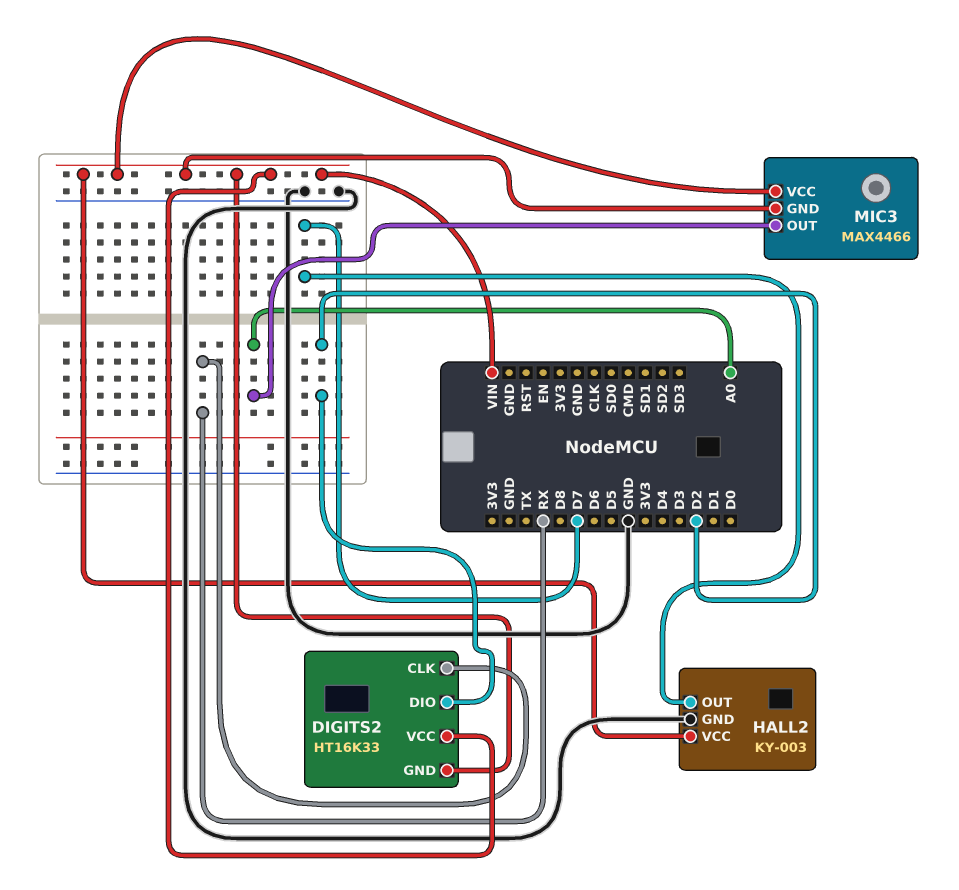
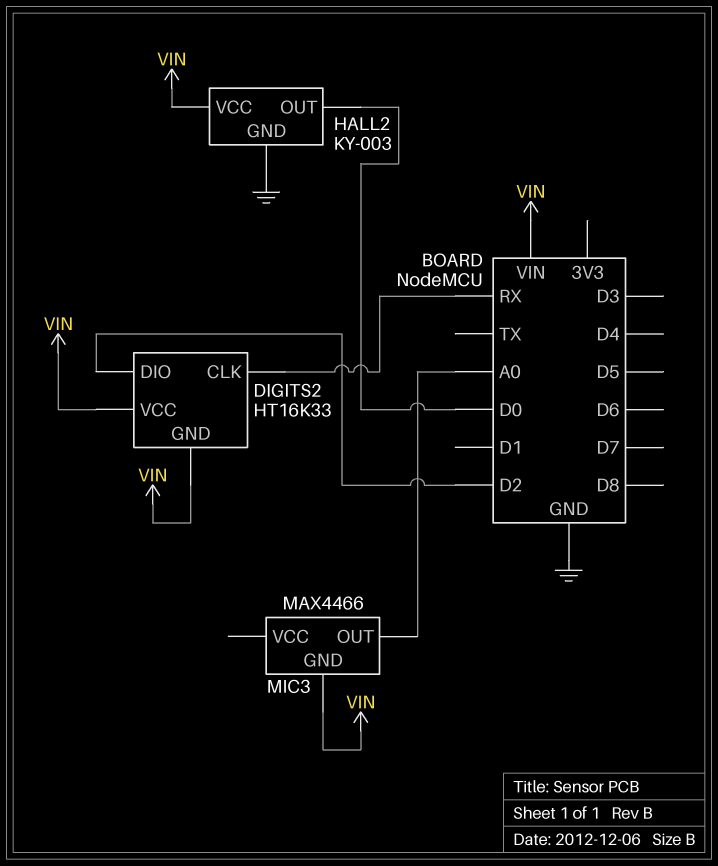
HALL2 pin OUT: D7 -> D0
MIC3 pin VCC: VIN -> none

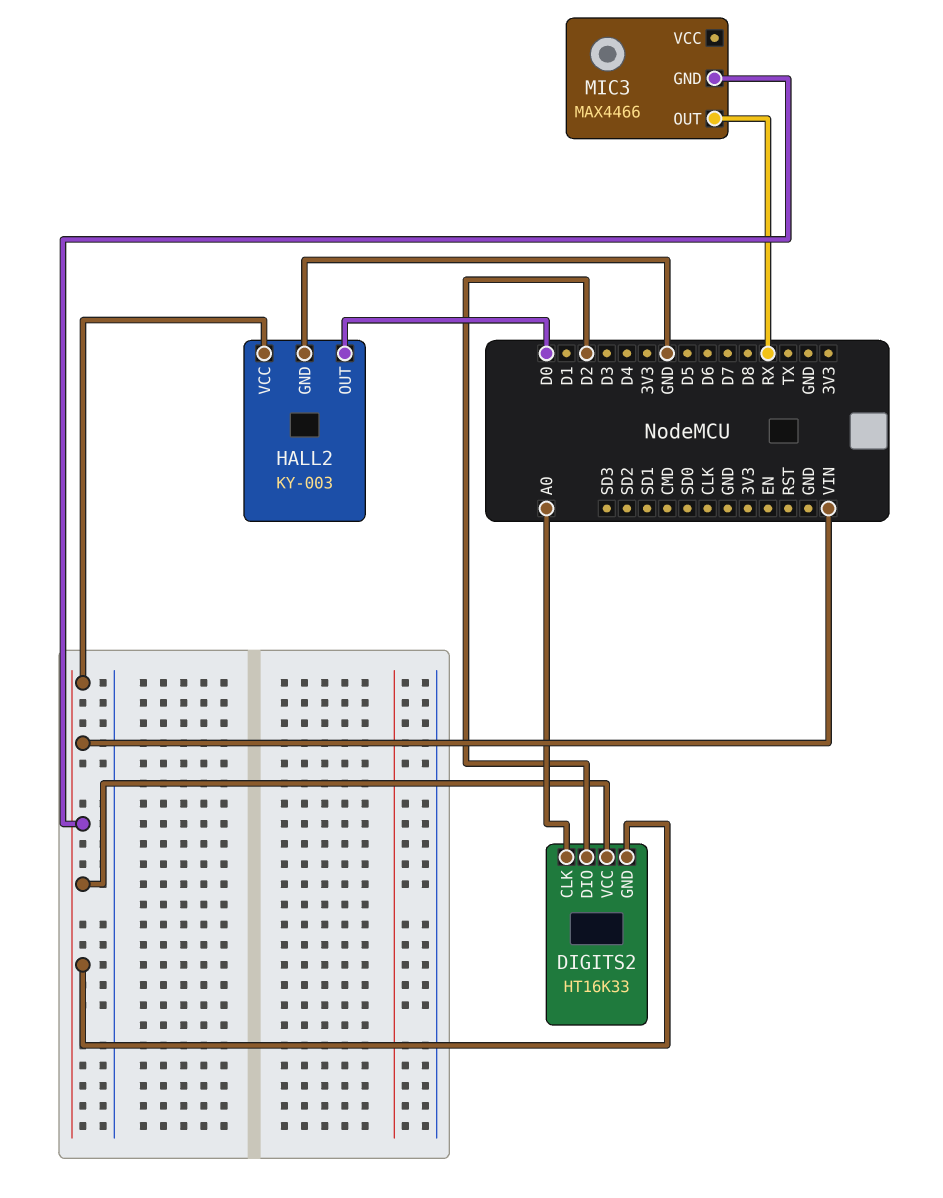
DIGITS2 pin CLK: RX -> A0
MIC3 pin OUT: A0 -> RX

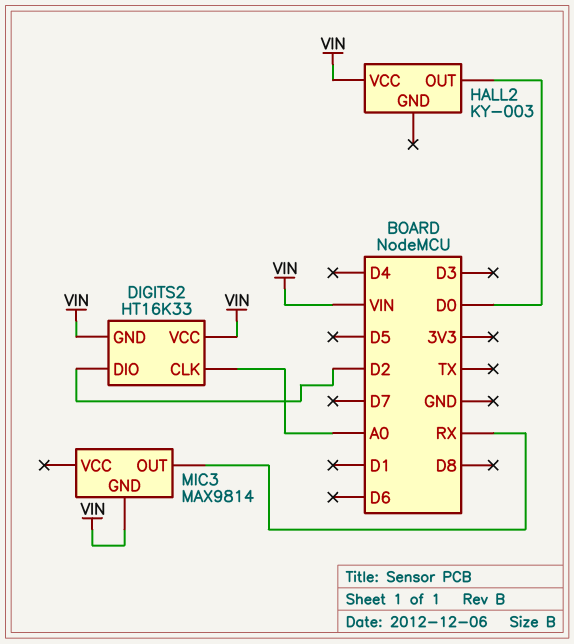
HALL2 pin GND: GND -> none
MIC3: MAX4466 -> MAX9814

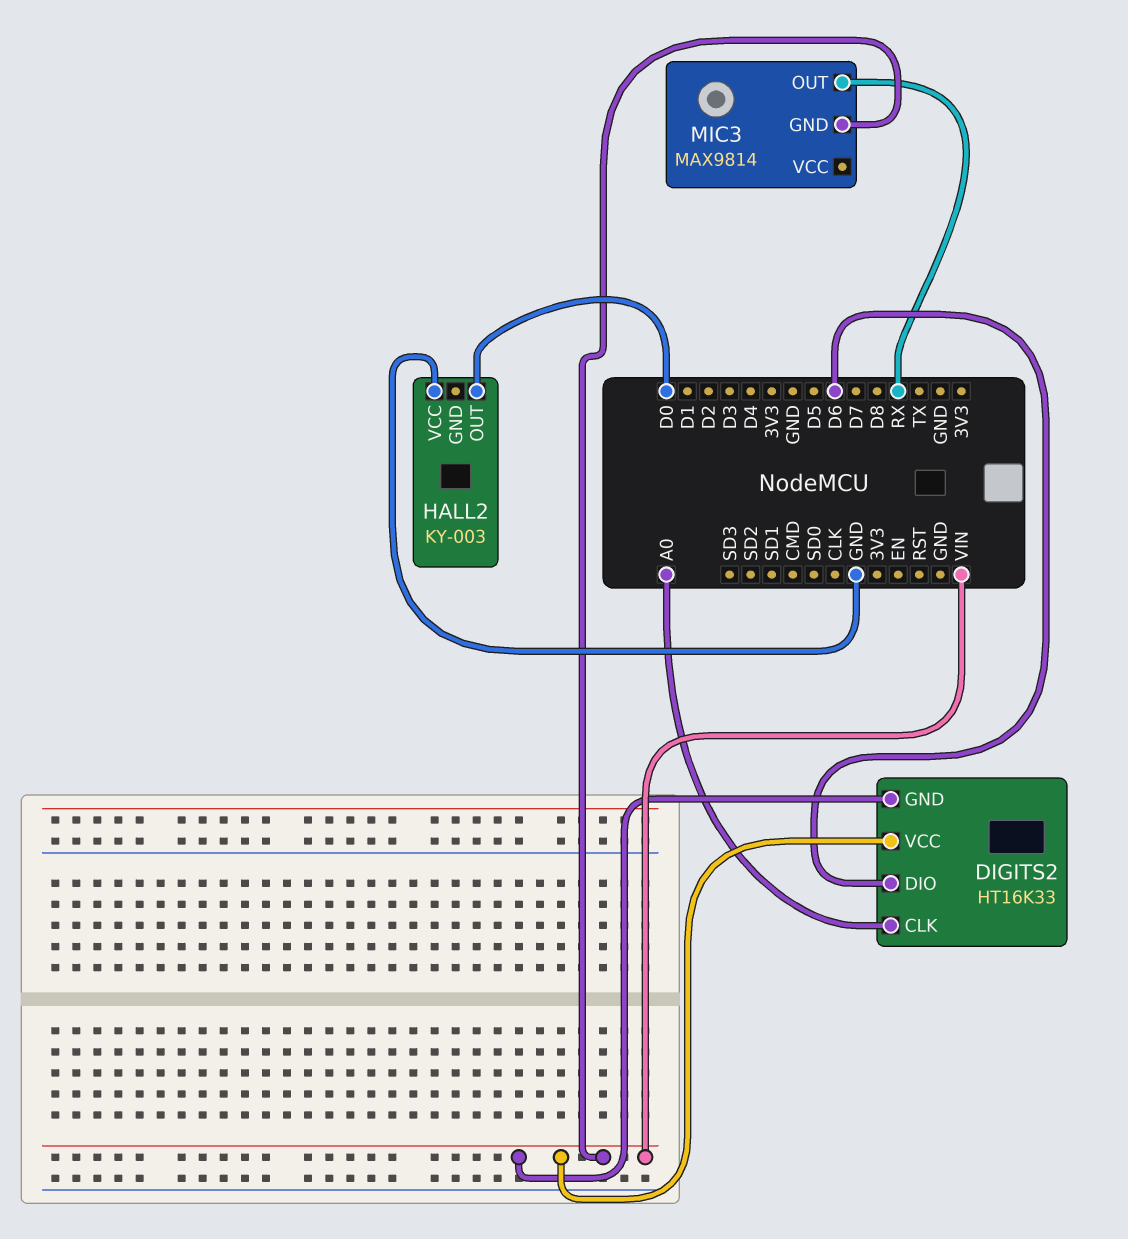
DIGITS2 pin DIO: D2 -> D6
HALL2 pin VCC: VIN -> GND

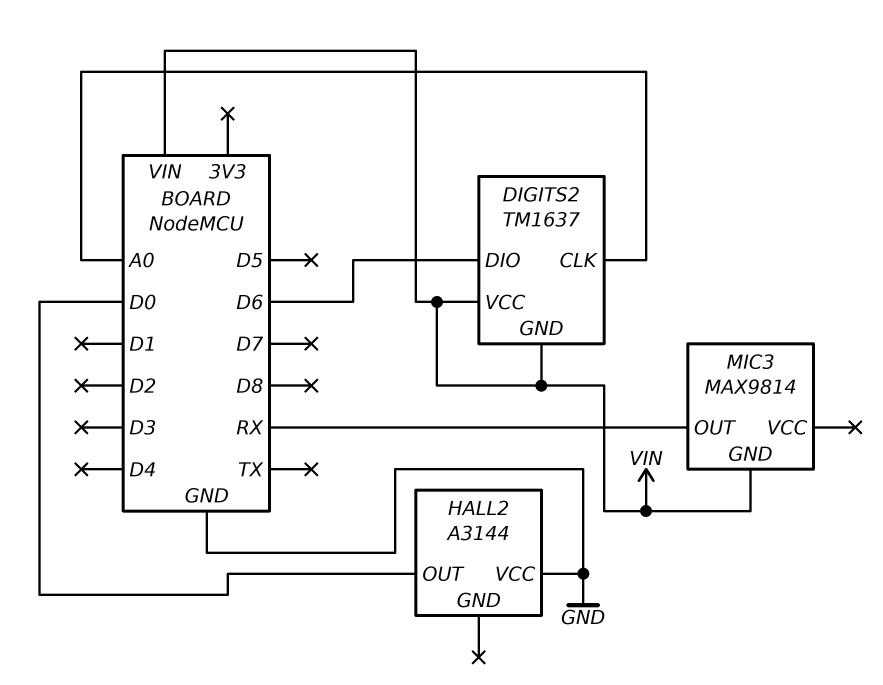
DIGITS2: HT16K33 -> TM1637
HALL2: KY-003 -> A3144

